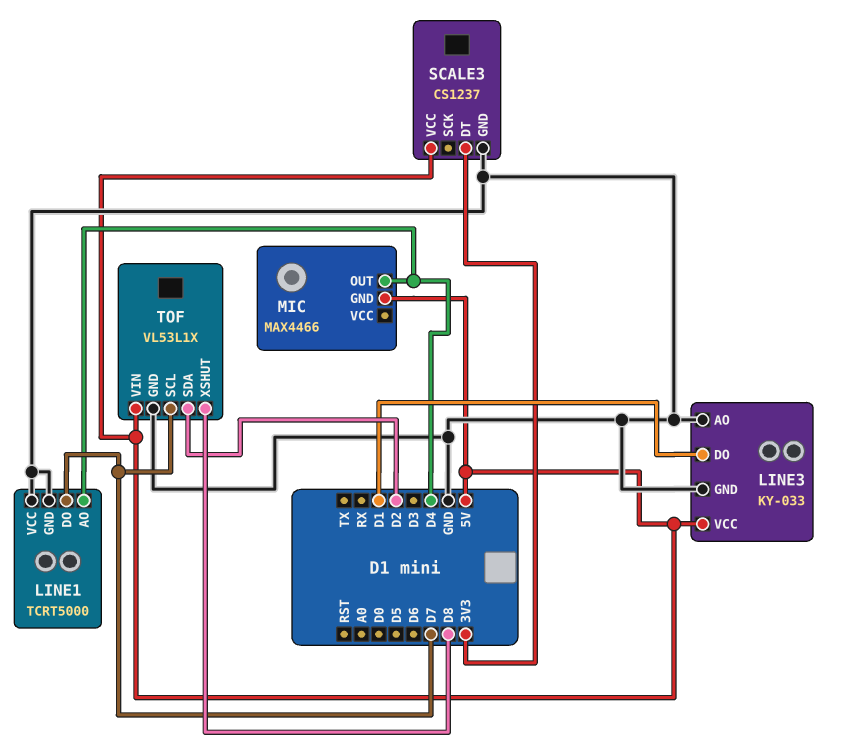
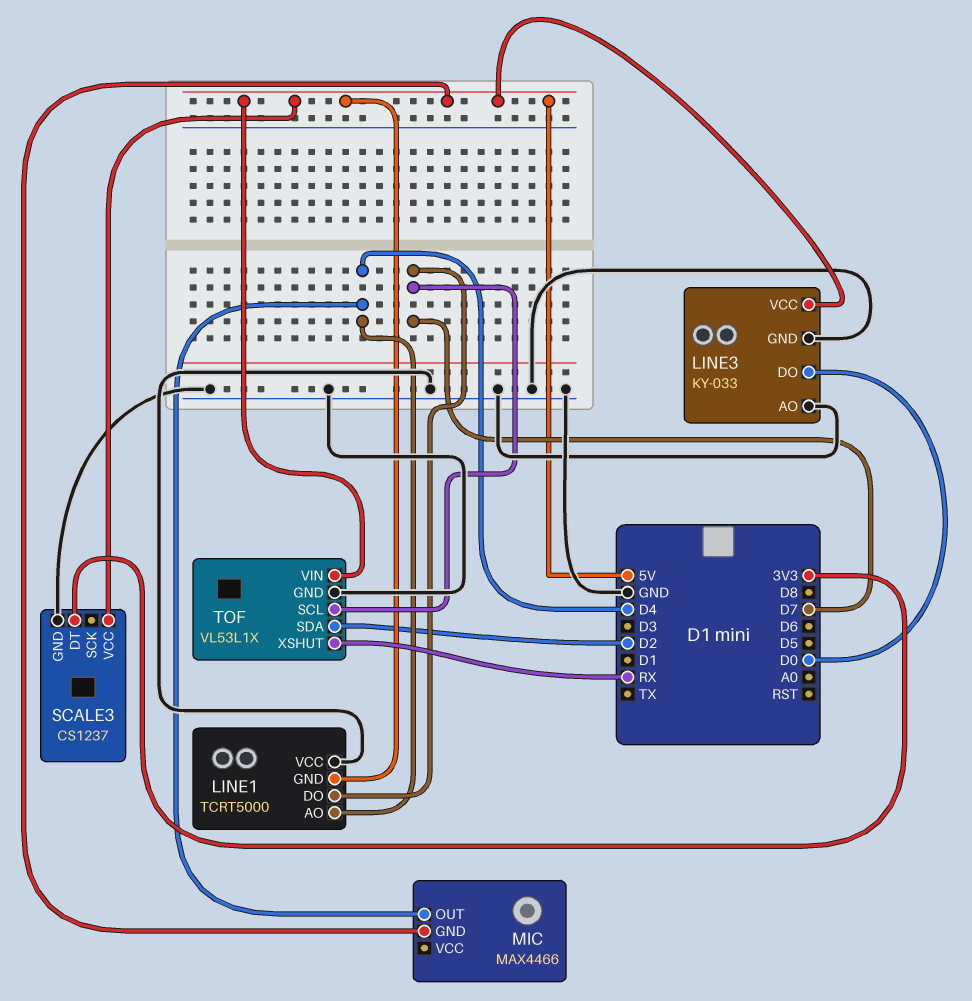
LINE1 pin GND: GND -> 5V
LINE3 pin DO: D1 -> D0
TOF pin XSHUT: D8 -> RX

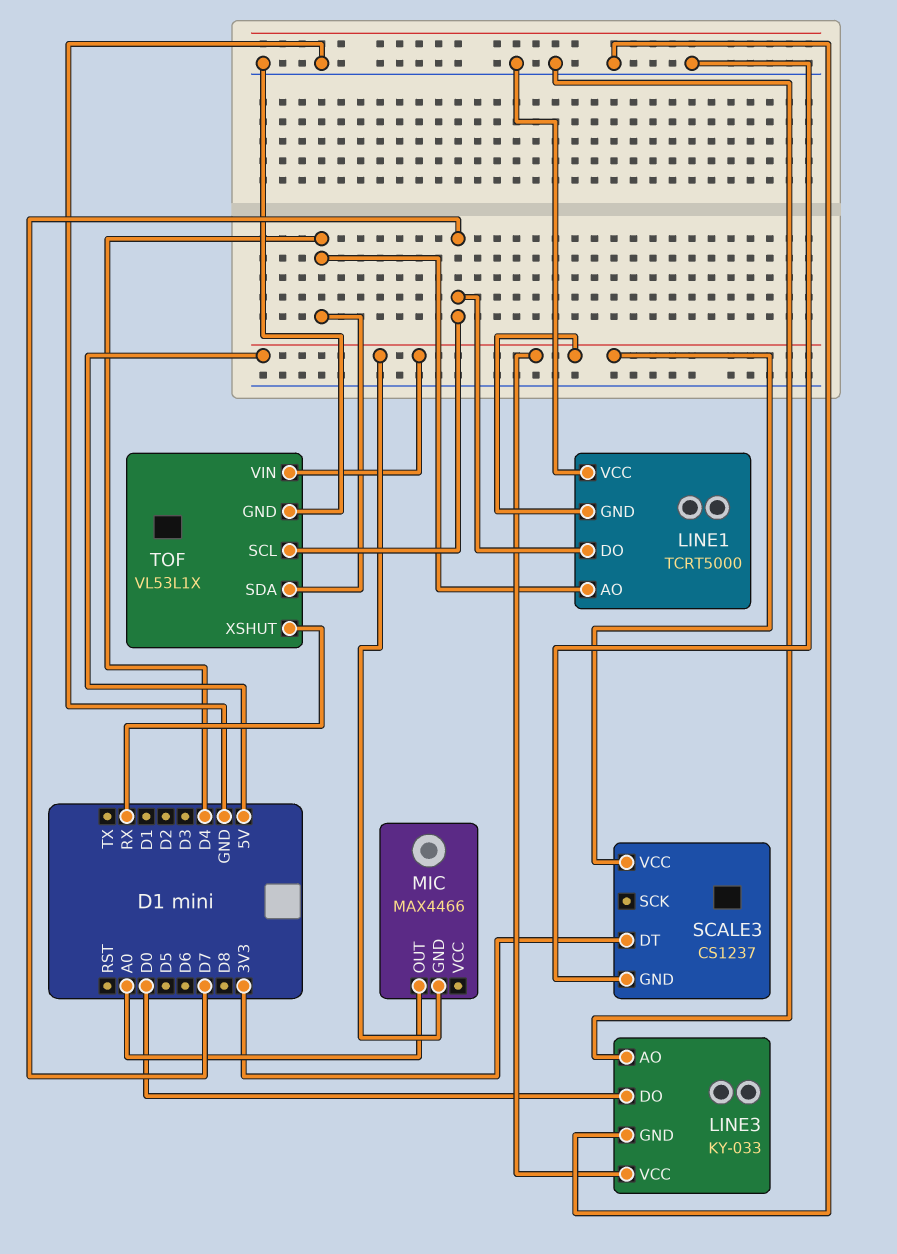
MIC pin OUT: D4 -> A0
TOF pin SDA: D2 -> D4

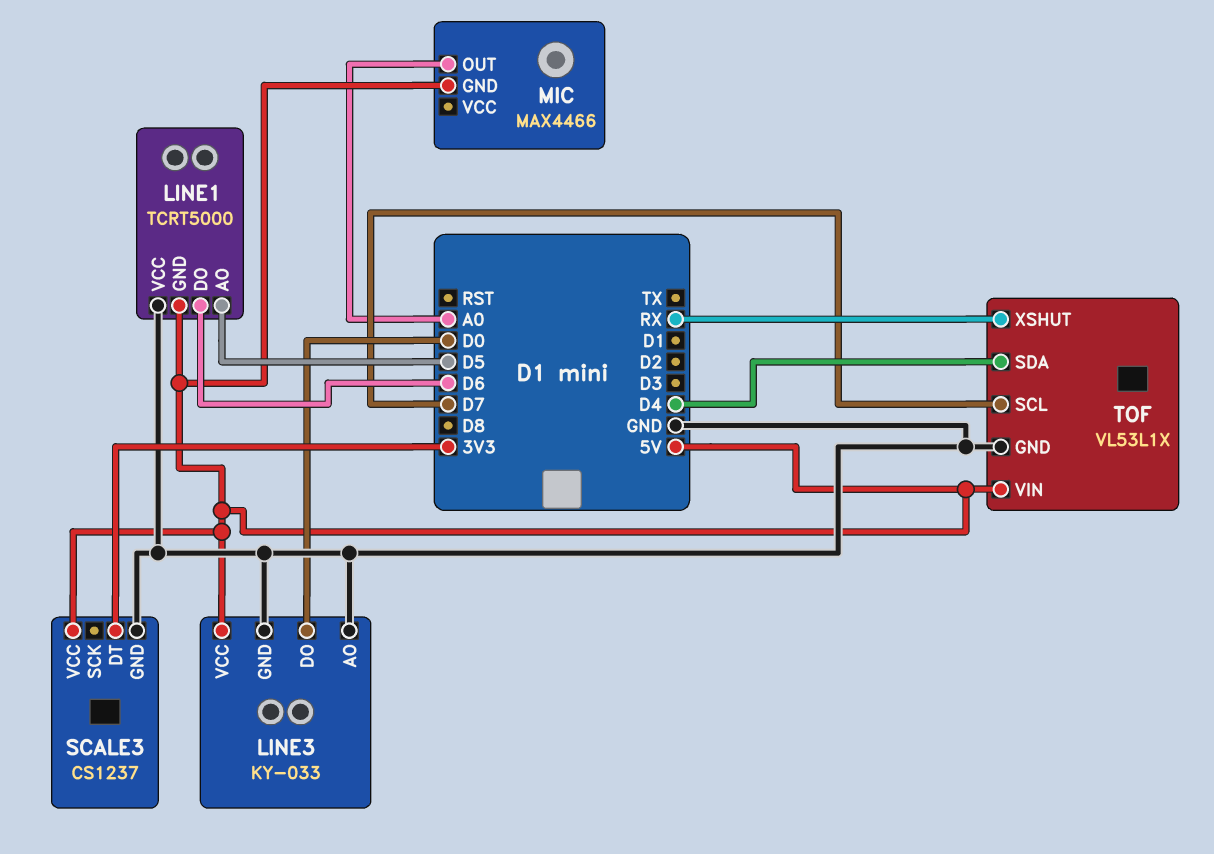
LINE1 pin AO: D4 -> D5
LINE1 pin DO: D7 -> D6

